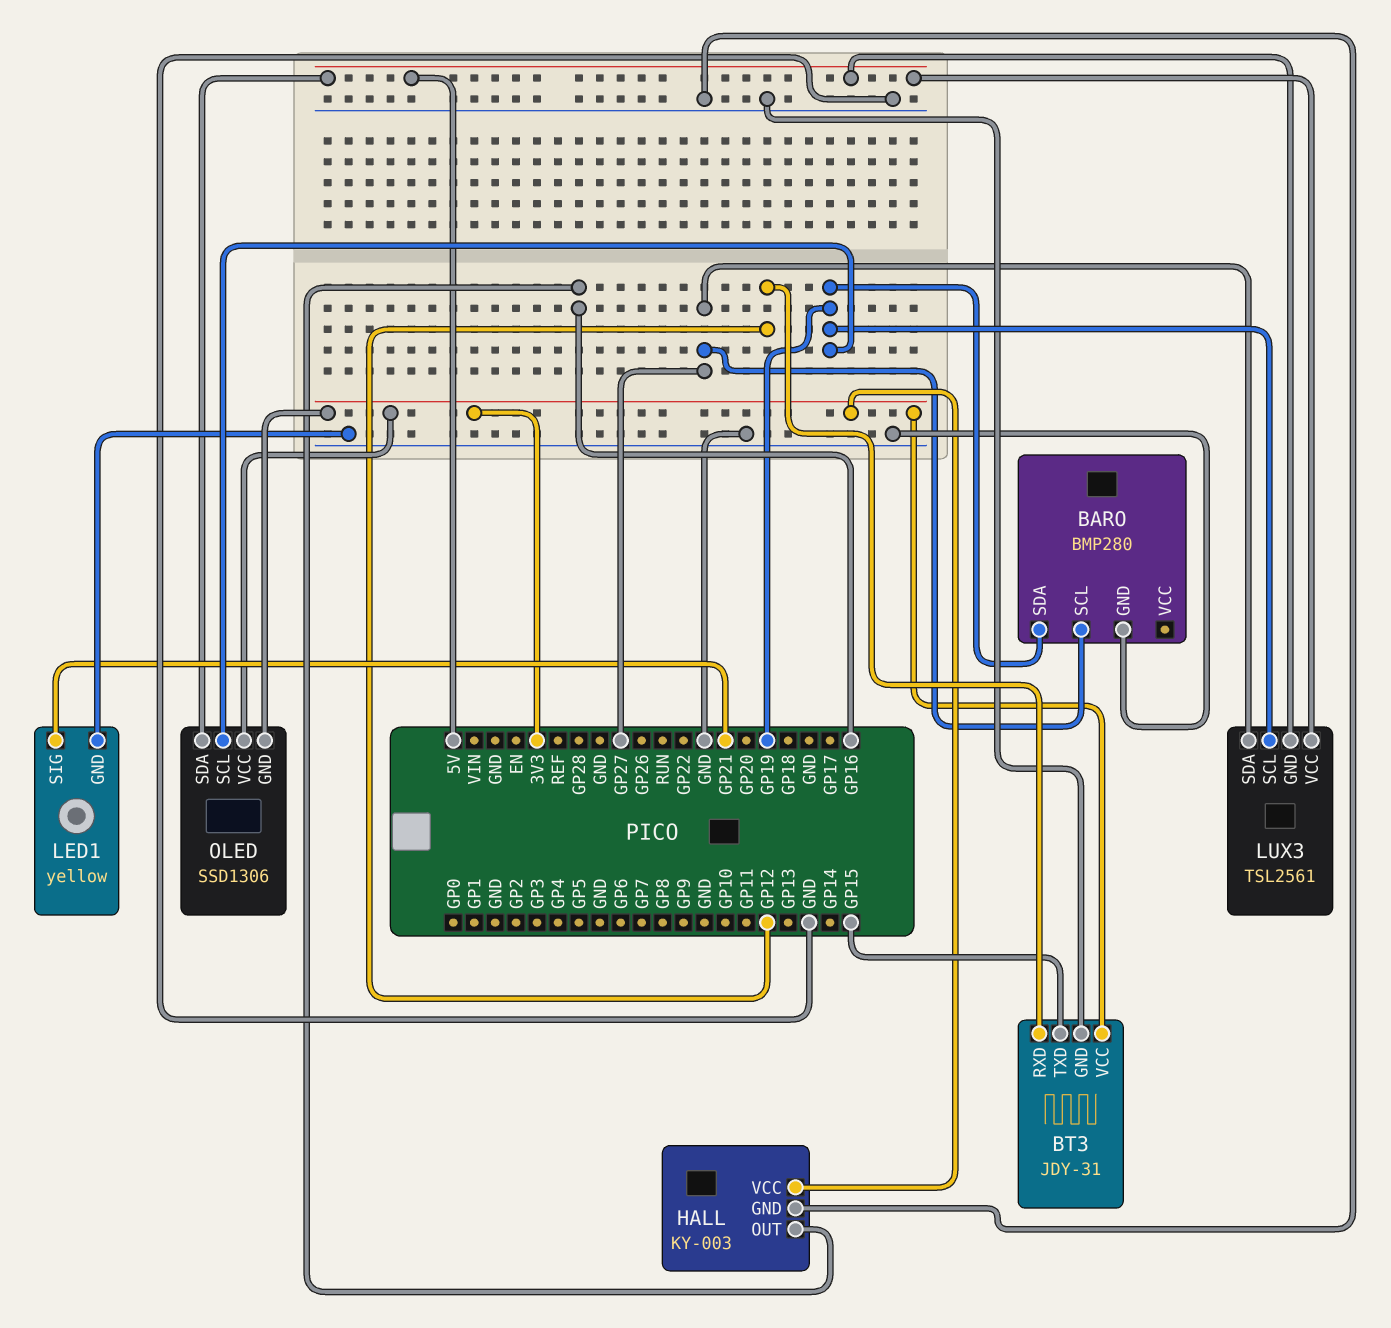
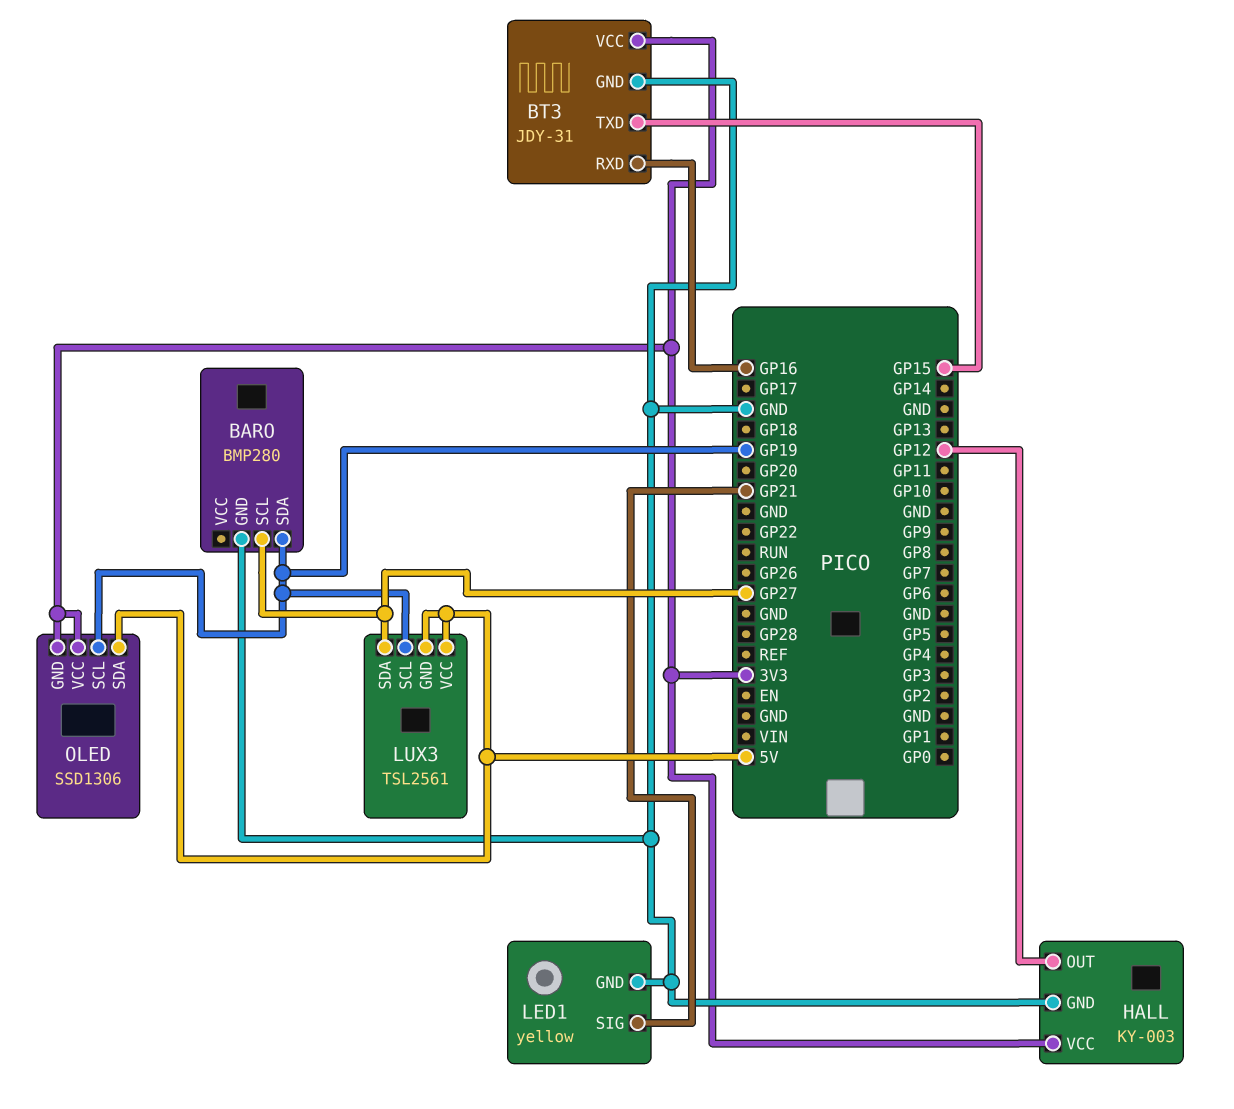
BT3 pin RXD: GP12 -> GP16
HALL pin OUT: GP16 -> GP12

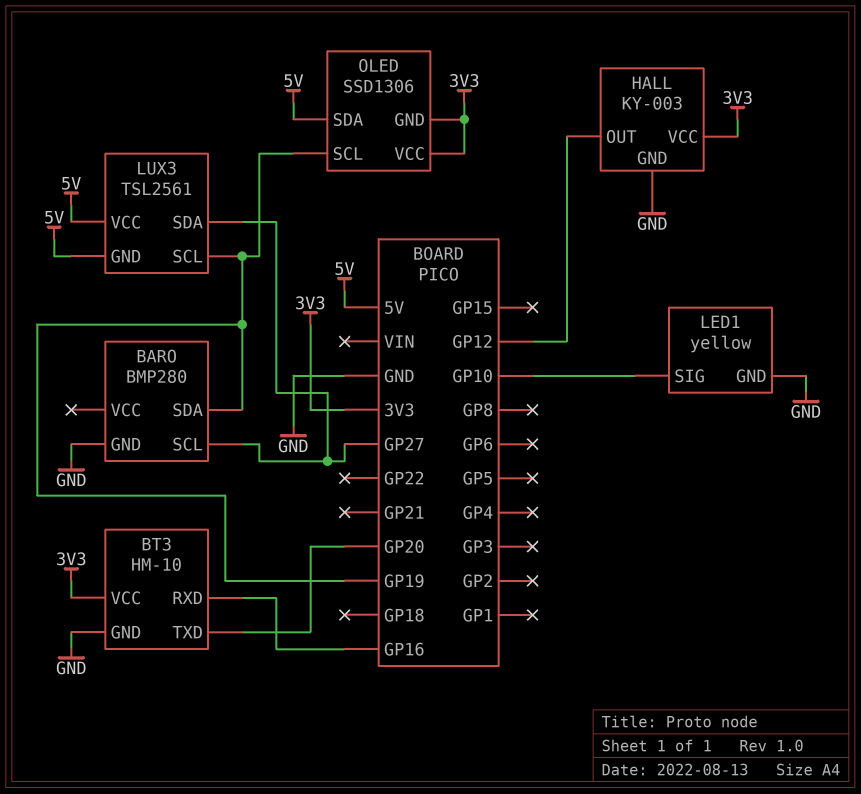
BT3: JDY-31 -> HM-10
BT3 pin TXD: GP15 -> GP20
LED1 pin SIG: GP21 -> GP10

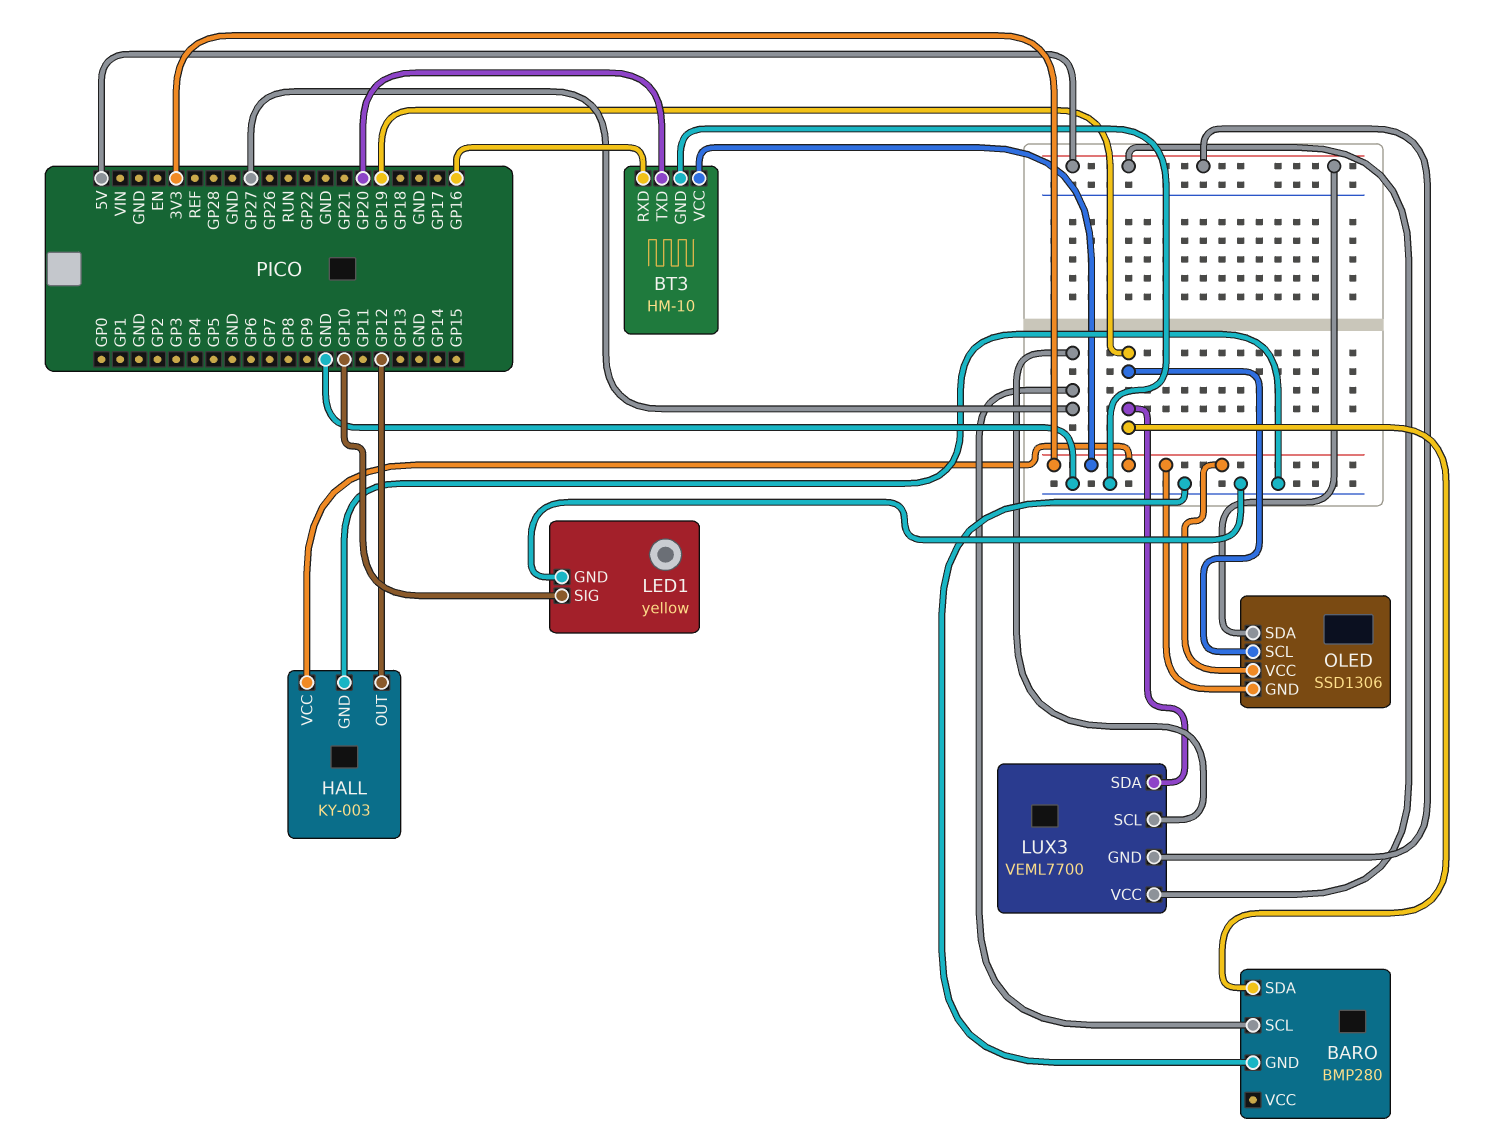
LUX3: TSL2561 -> VEML7700
LUX3 pin SCL: GP19 -> GP27
LUX3 pin SDA: GP27 -> GP19

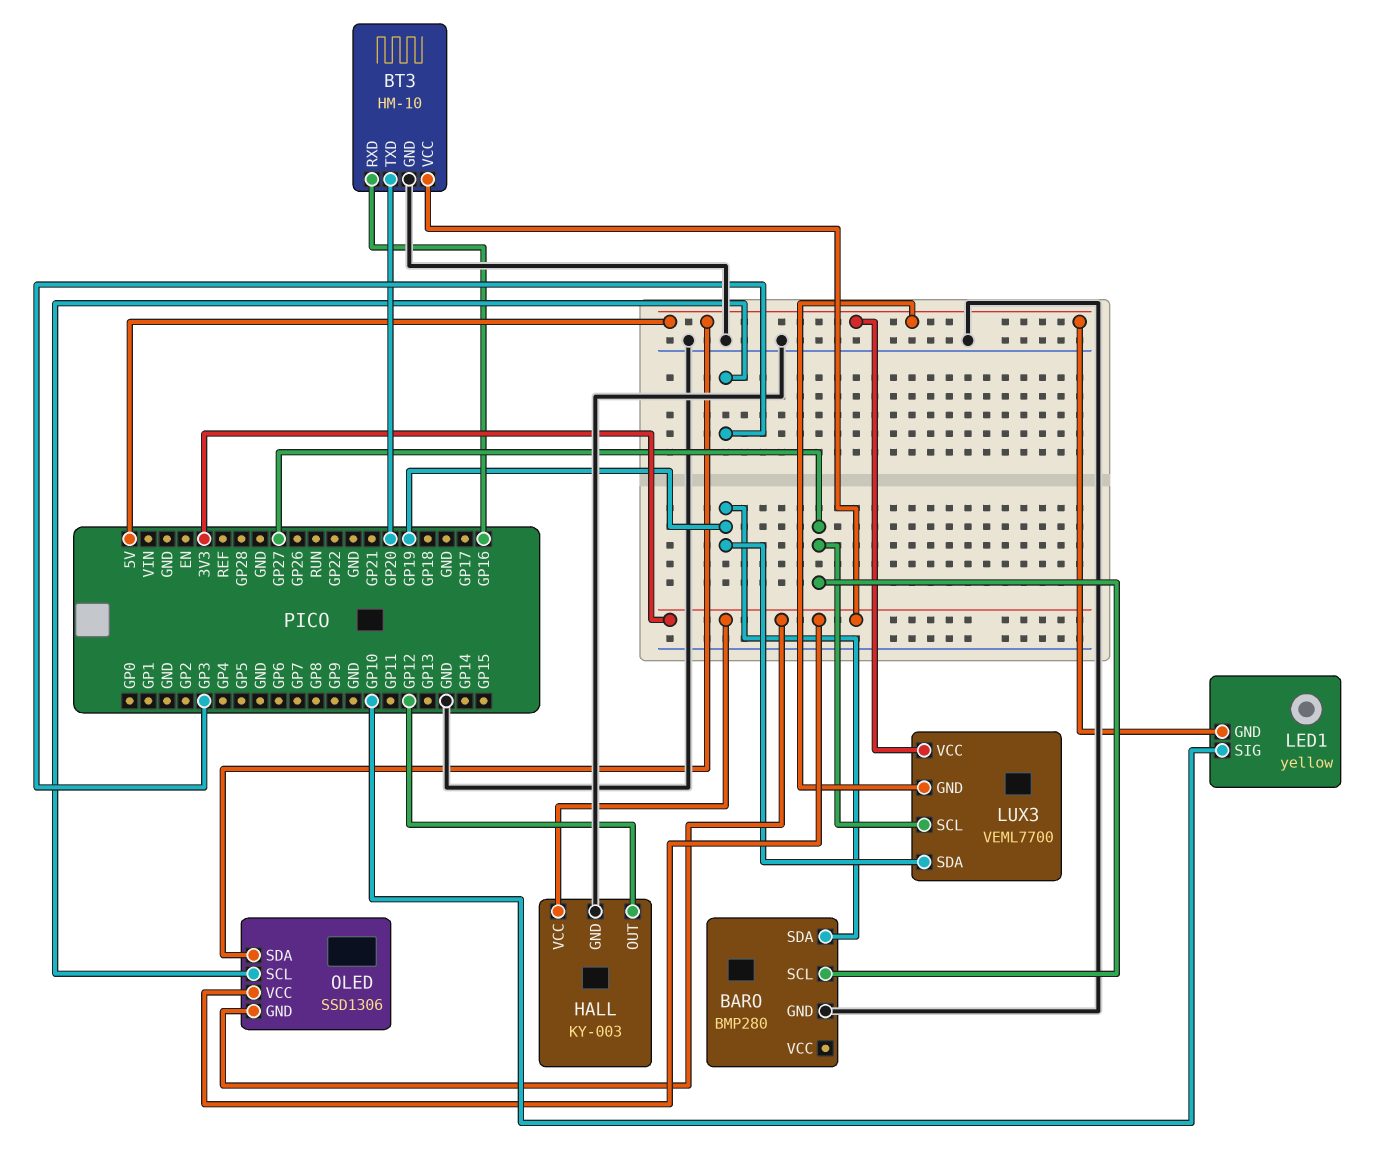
LED1 pin GND: GND -> 5V
OLED pin SCL: GP19 -> GP3

